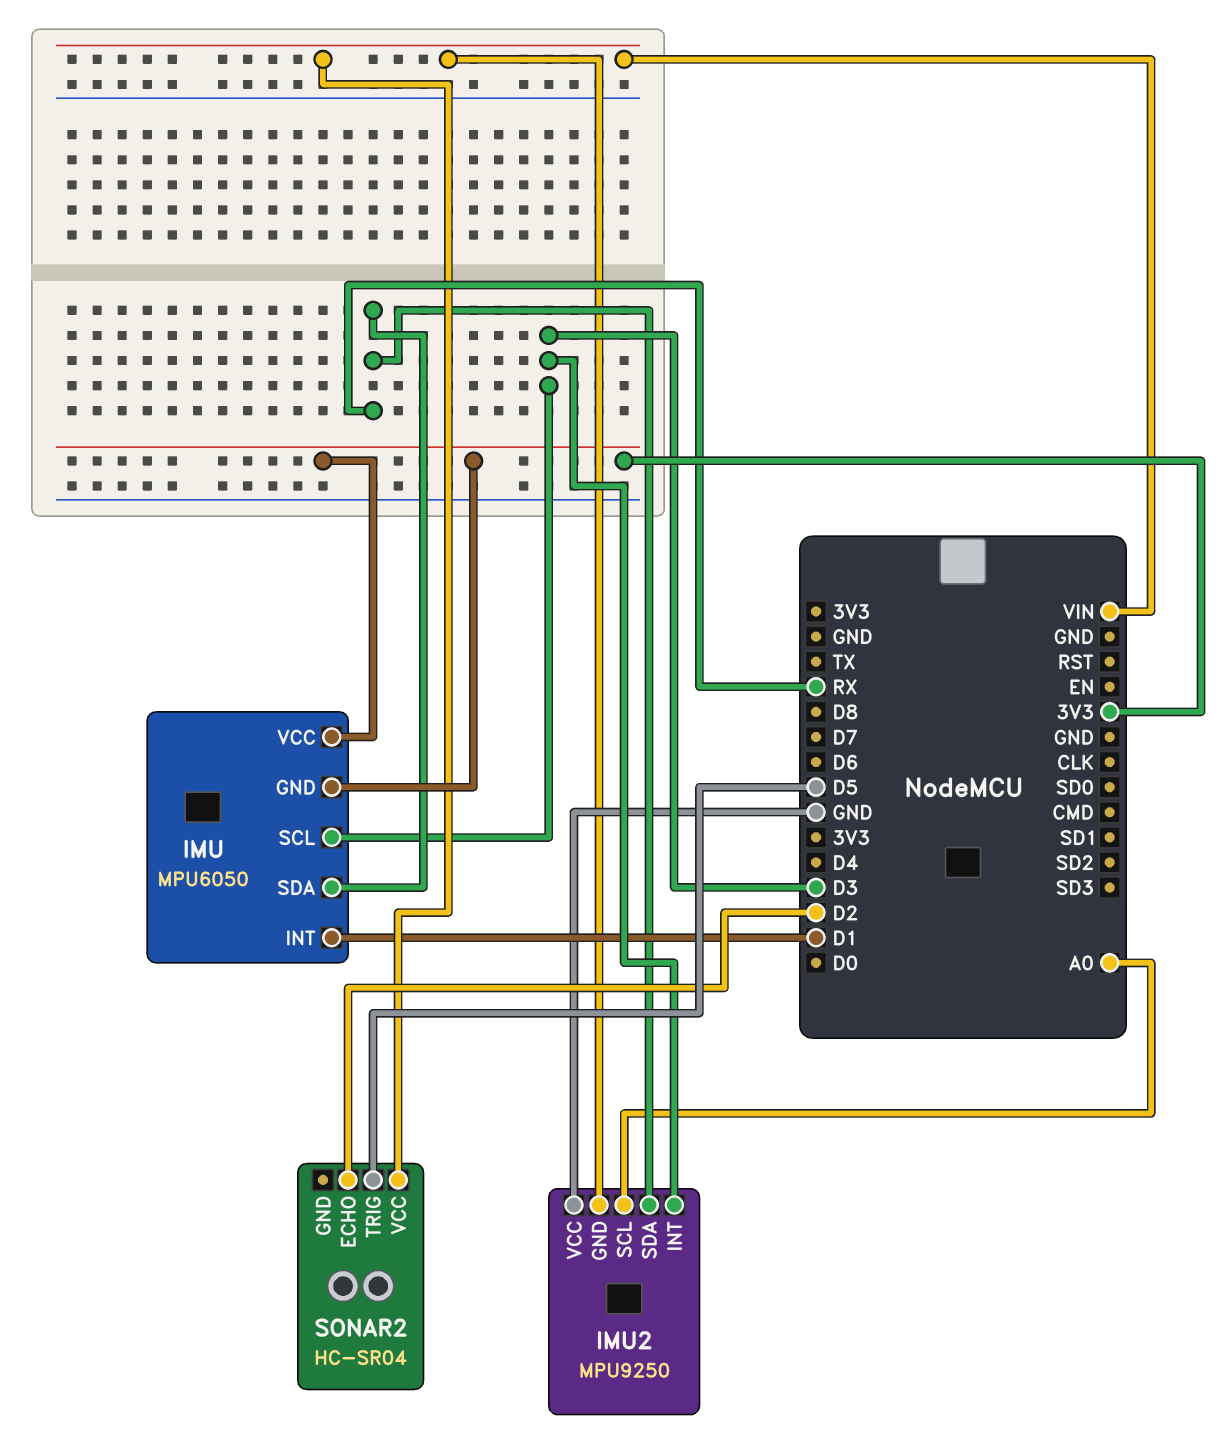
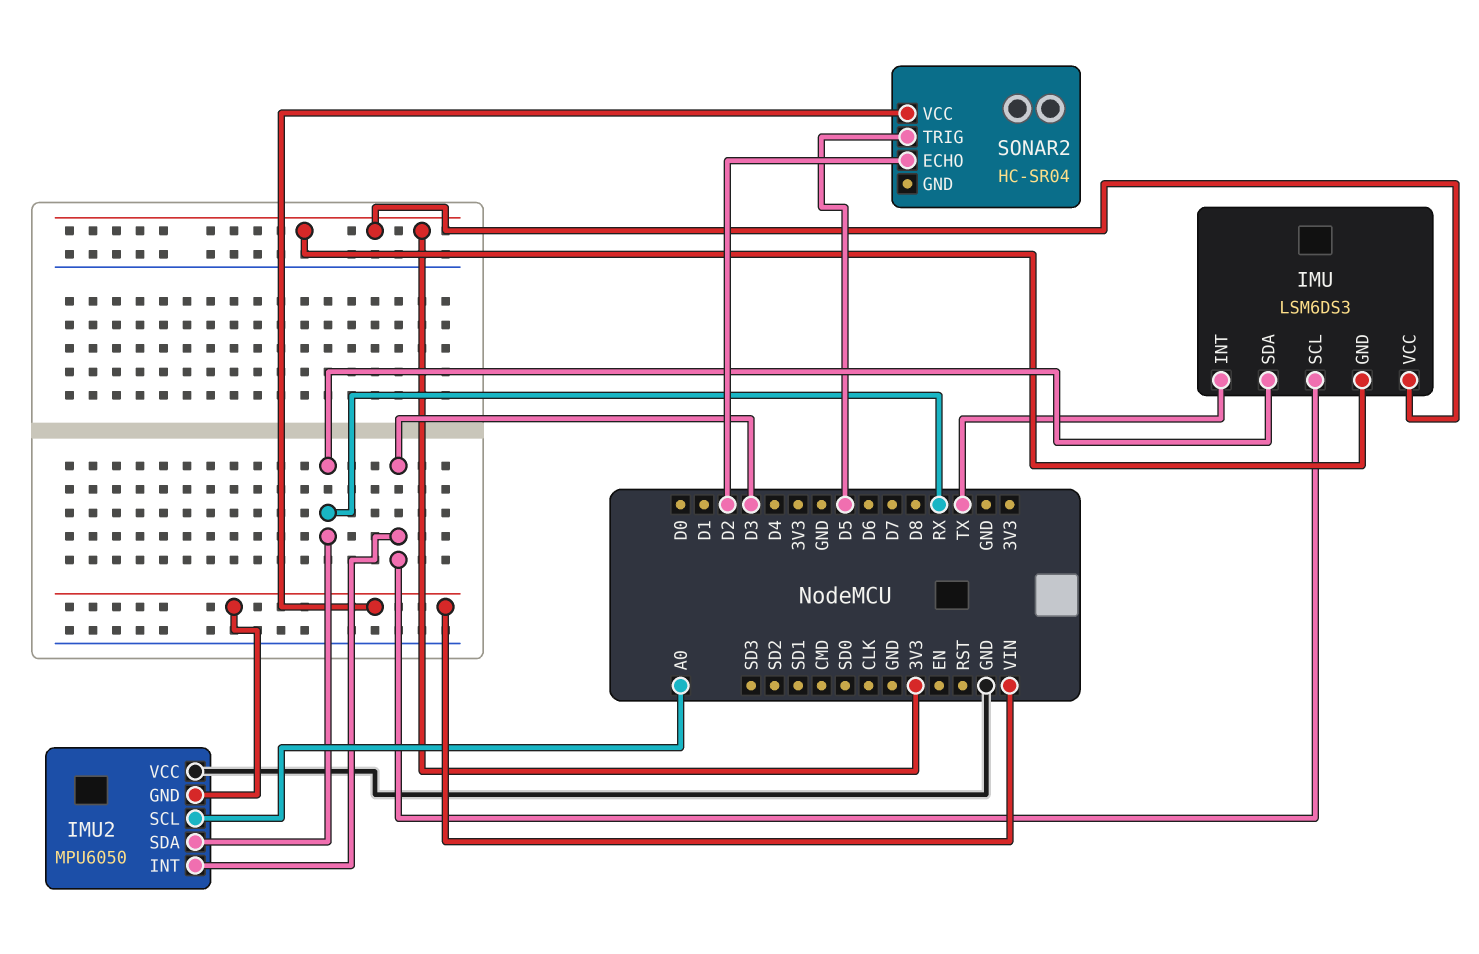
IMU: MPU6050 -> LSM6DS3
IMU pin INT: D1 -> TX
IMU2: MPU9250 -> MPU6050

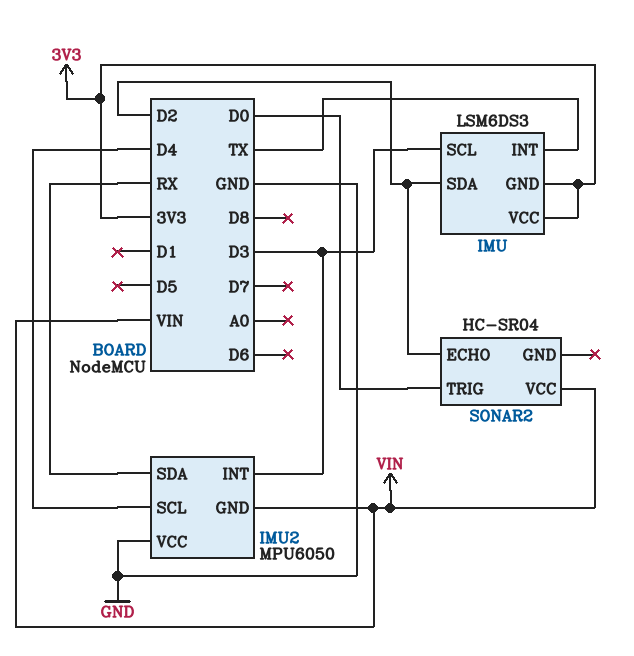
IMU pin SDA: RX -> D2
IMU2 pin SCL: A0 -> D4
SONAR2 pin TRIG: D5 -> D0

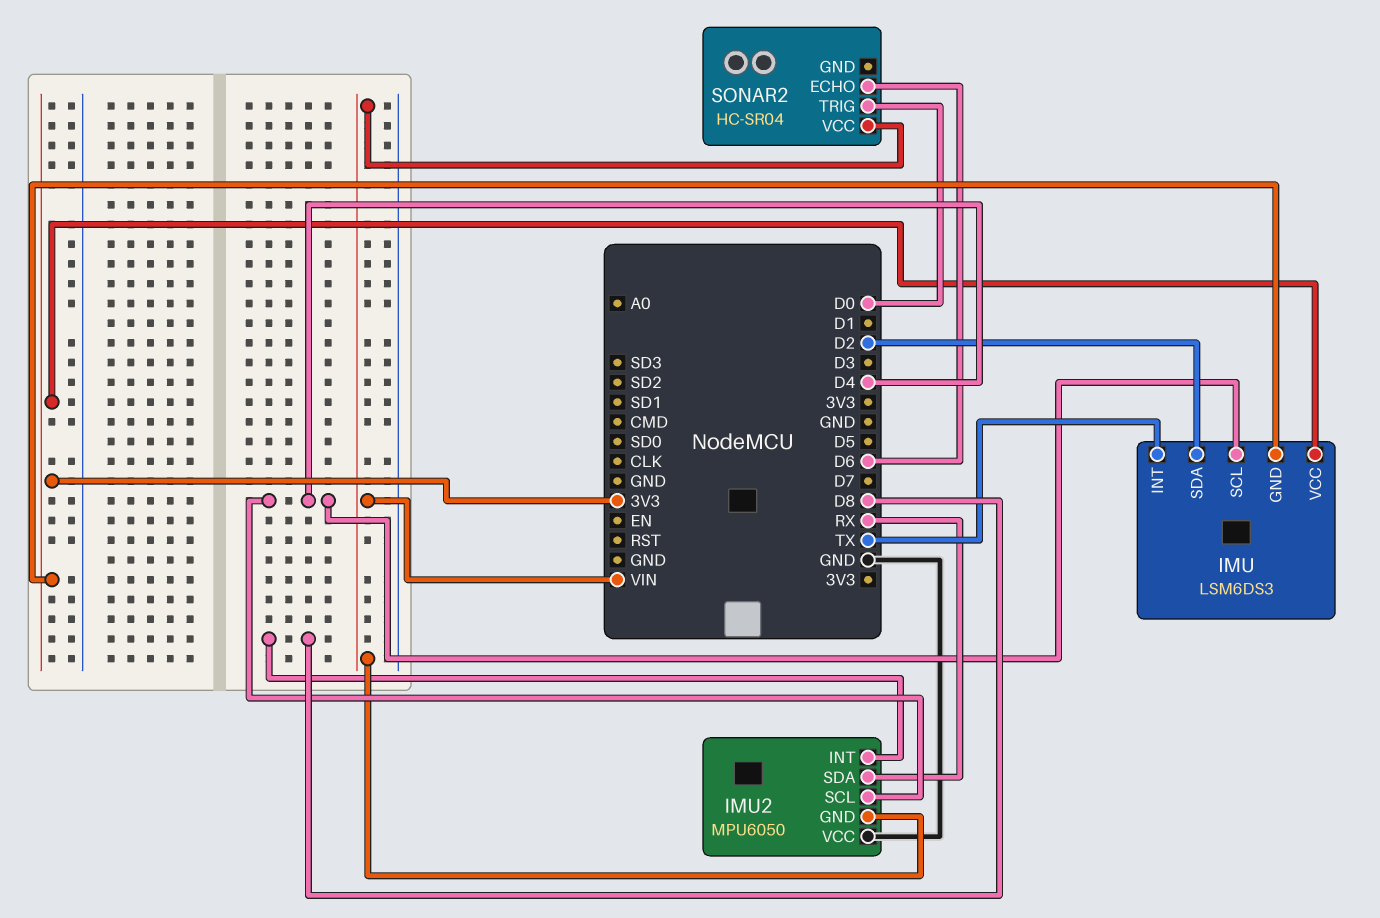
IMU pin SCL: D3 -> D4
IMU2 pin INT: D3 -> D8
SONAR2 pin ECHO: D2 -> D6

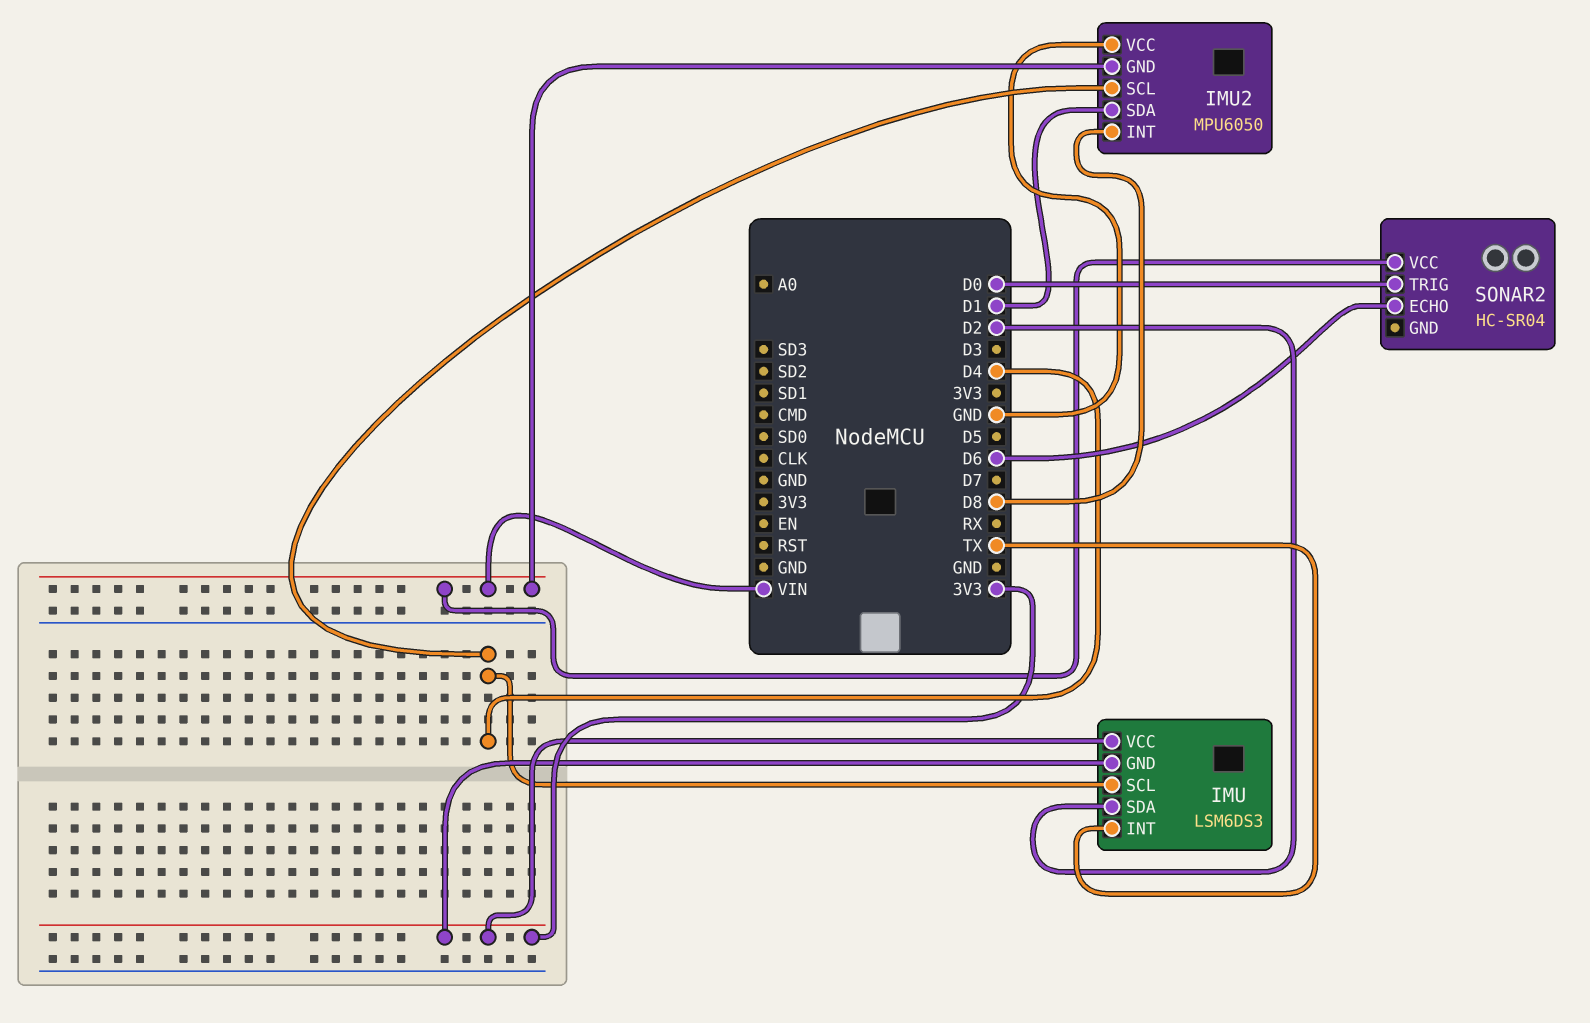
IMU2 pin SDA: RX -> D1

